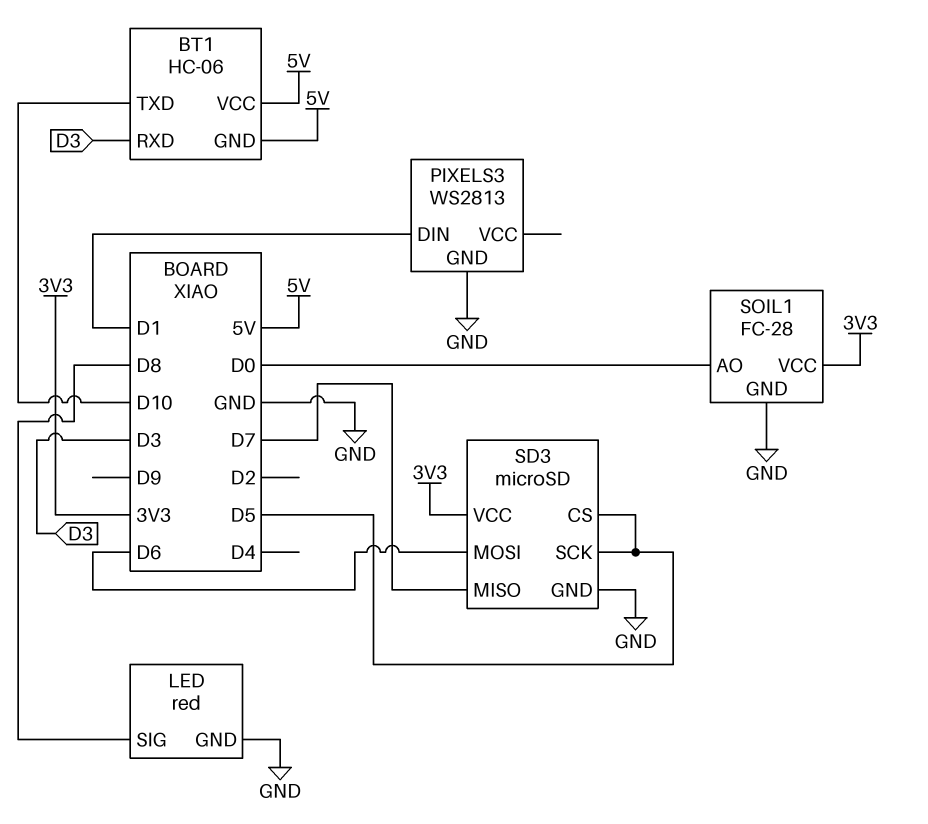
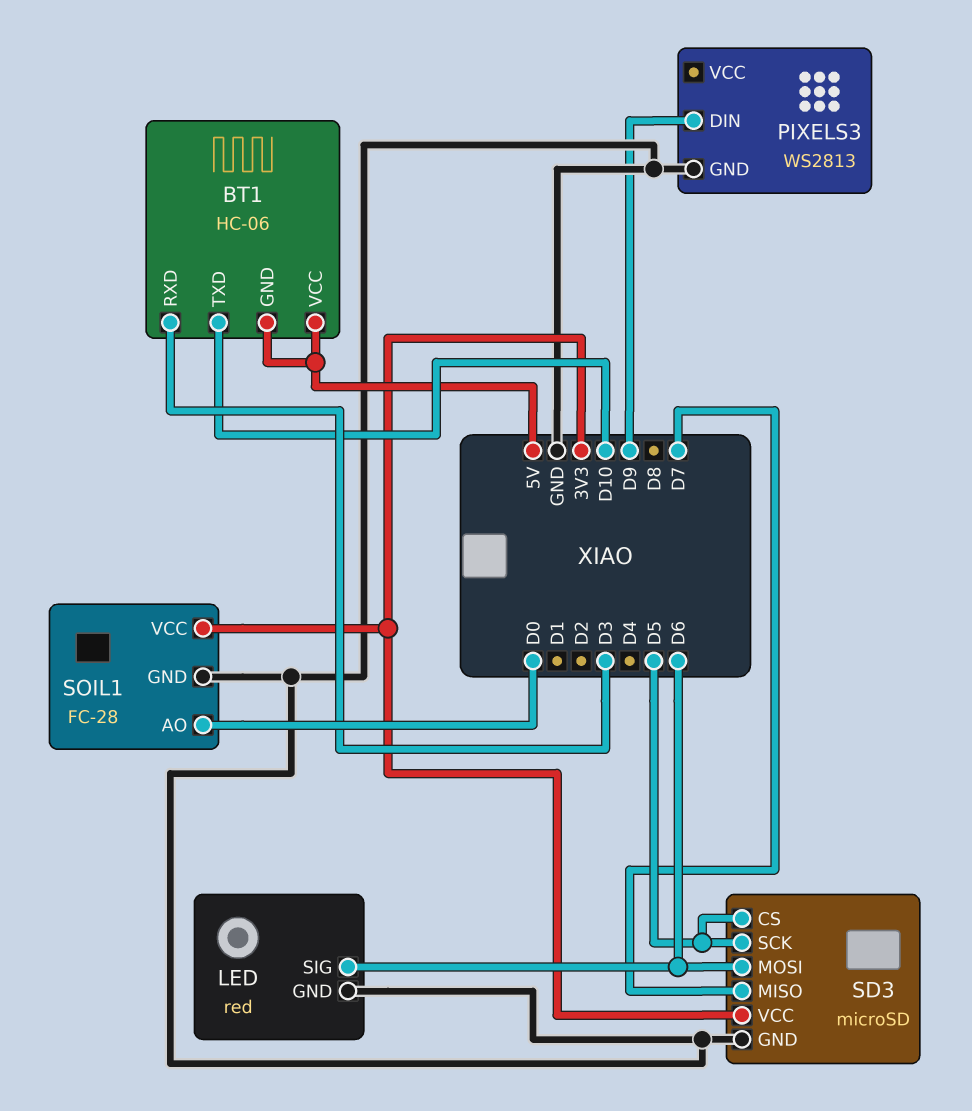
LED pin SIG: D8 -> D6
PIXELS3 pin DIN: D1 -> D9

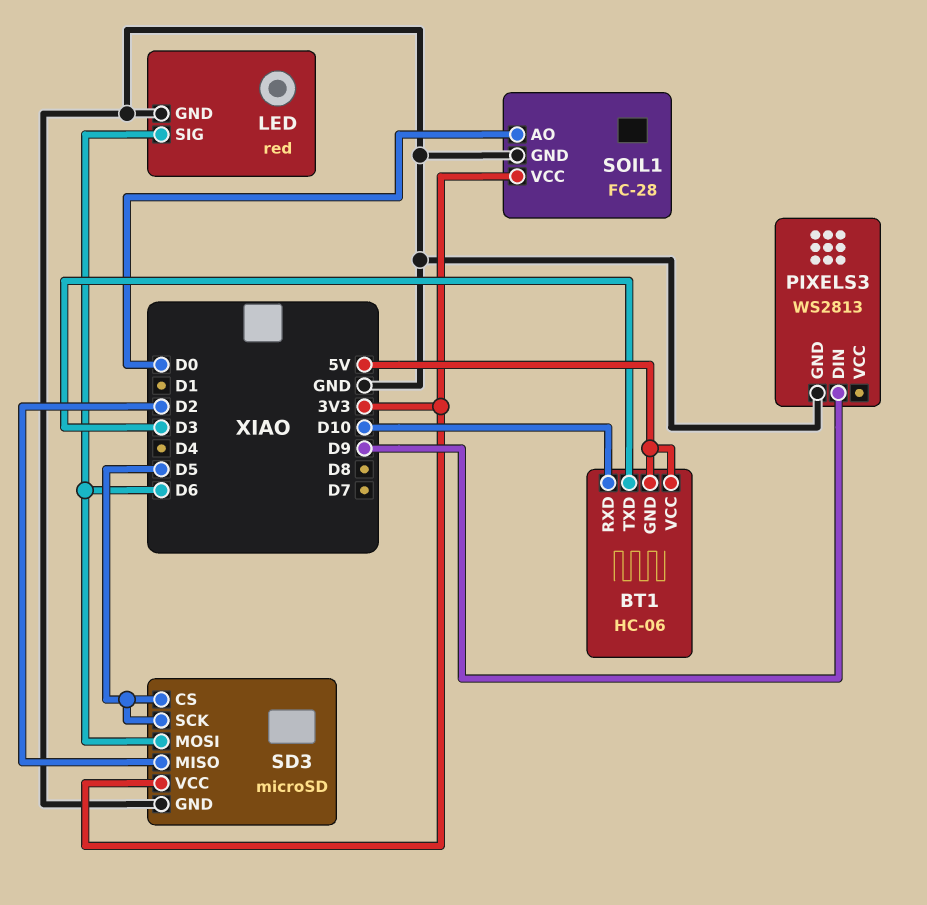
BT1 pin RXD: D3 -> D10
BT1 pin TXD: D10 -> D3
SD3 pin MISO: D7 -> D2

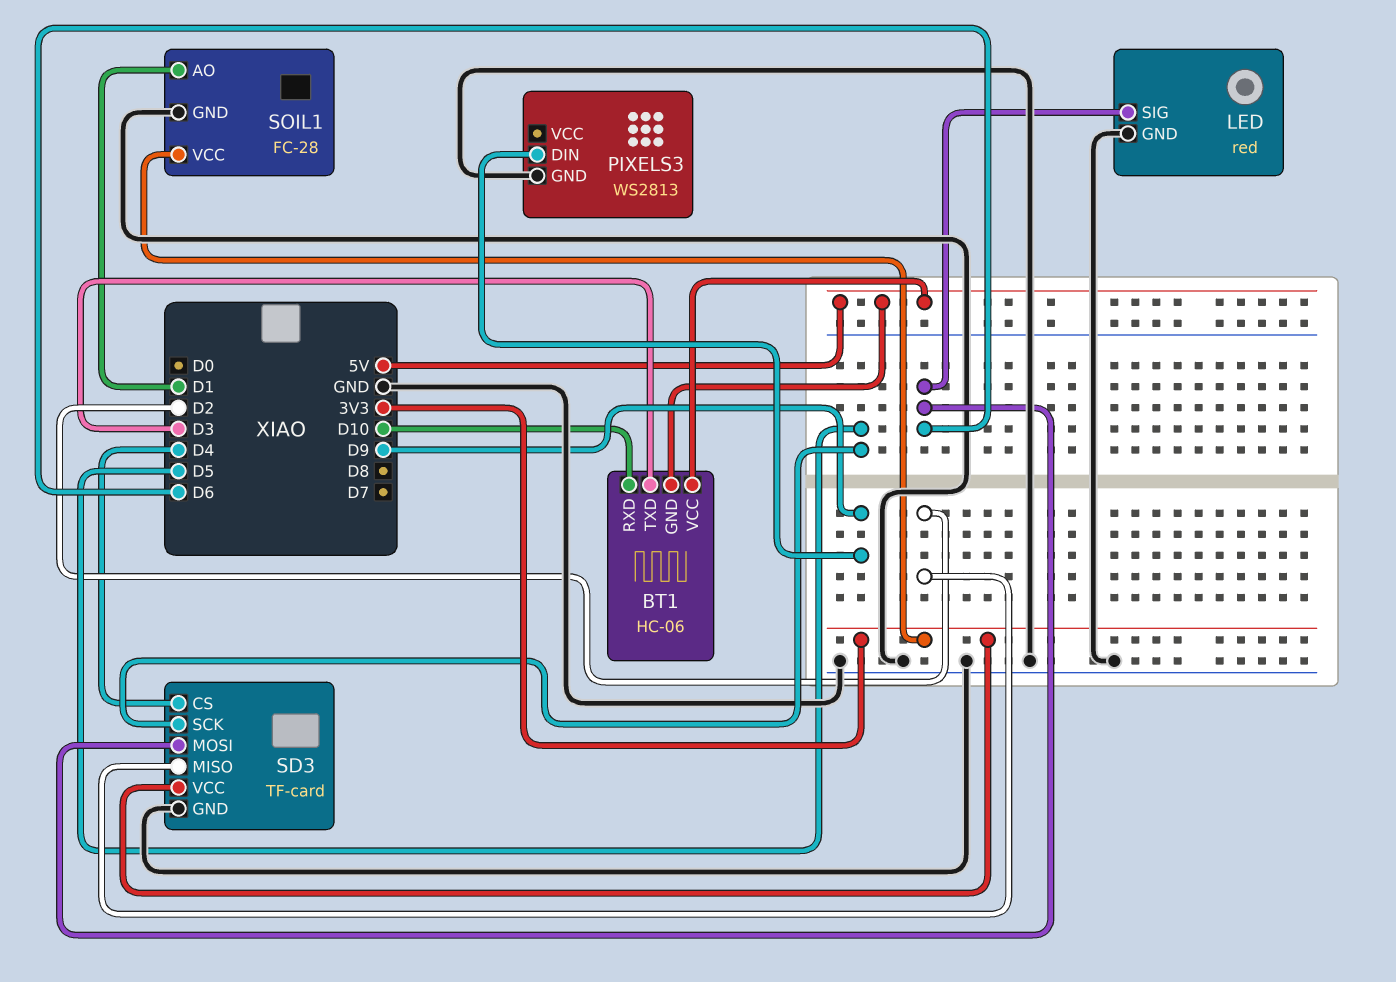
SD3: microSD -> TF-card
SD3 pin CS: D5 -> D4
SOIL1 pin AO: D0 -> D1

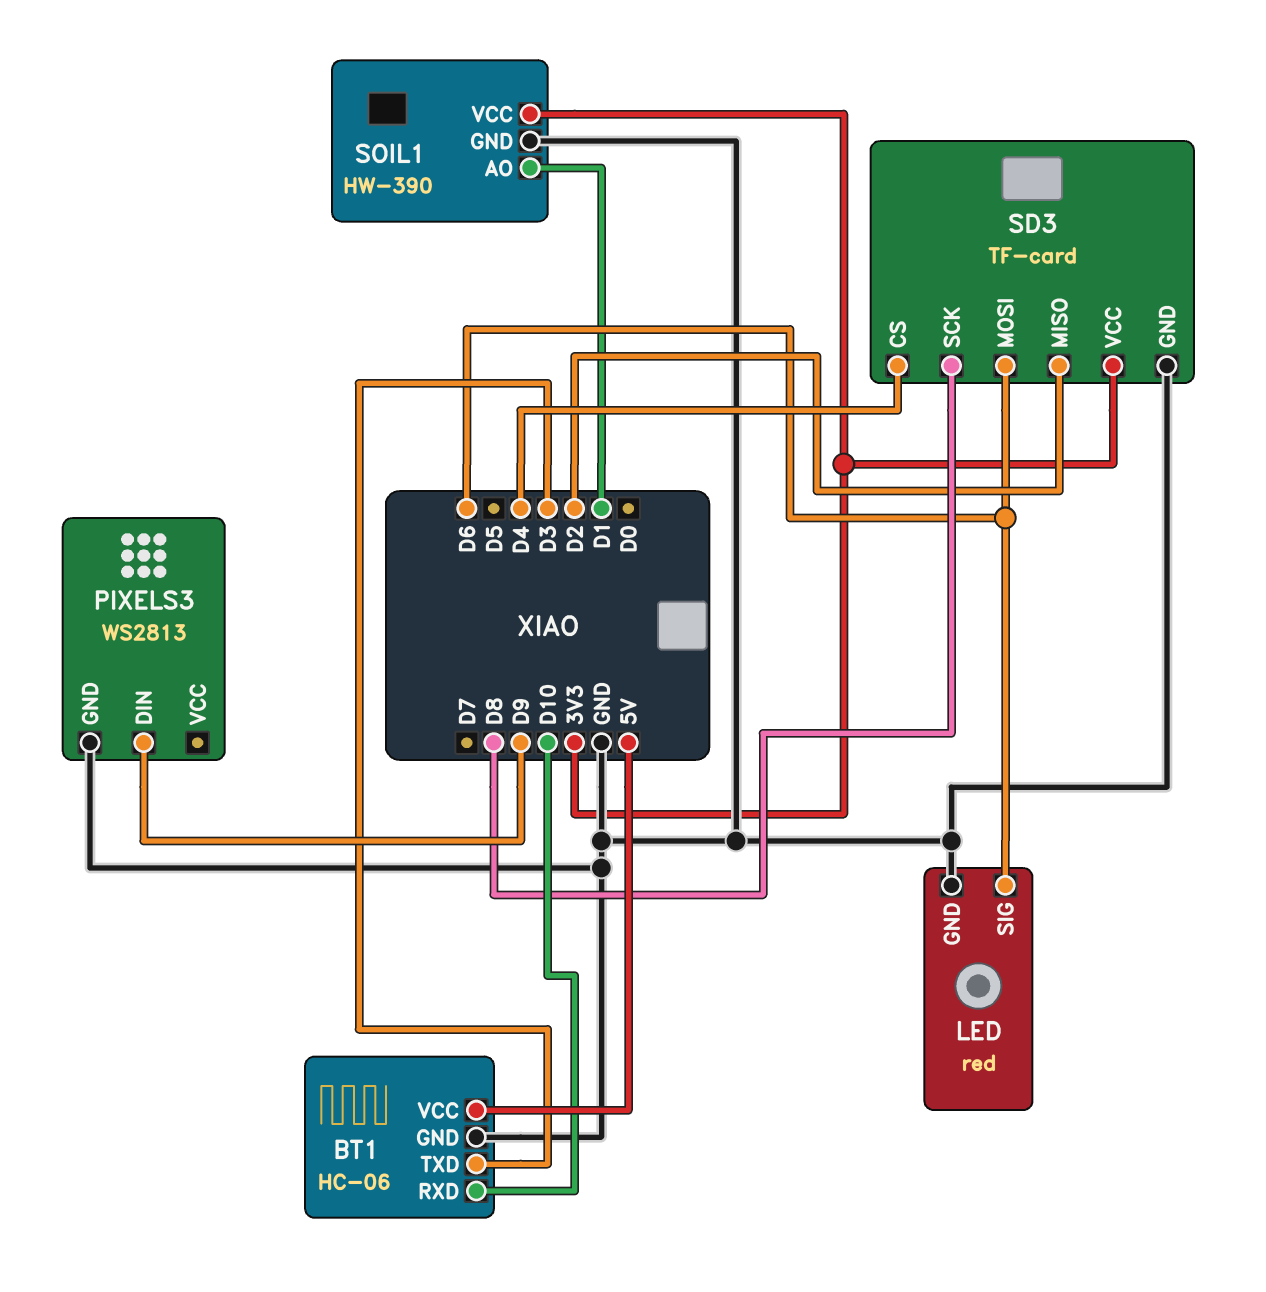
BT1 pin GND: 5V -> GND
SD3 pin SCK: D5 -> D8
SOIL1: FC-28 -> HW-390

